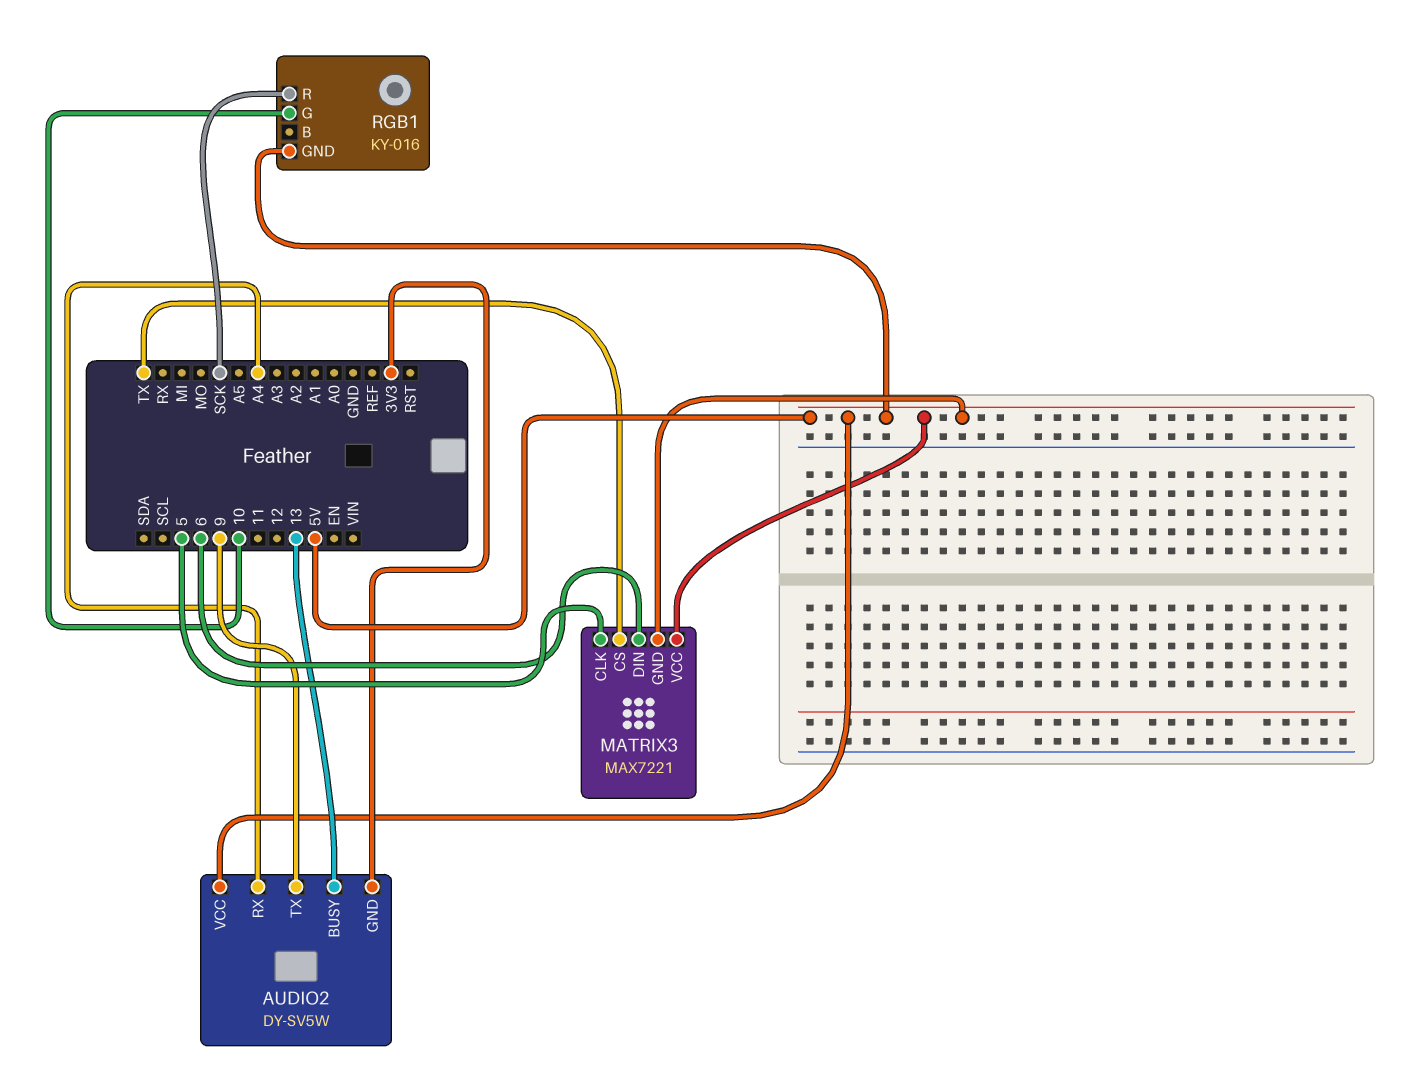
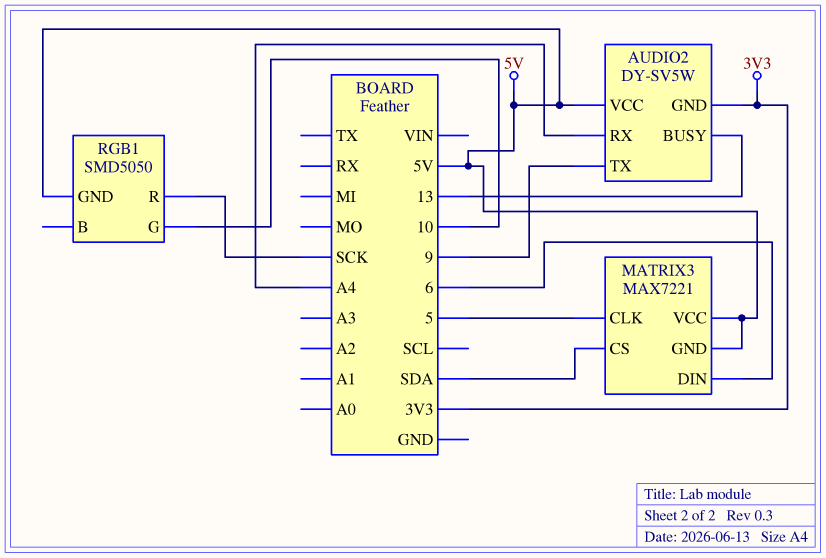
MATRIX3 pin CS: TX -> SDA
RGB1: KY-016 -> SMD5050

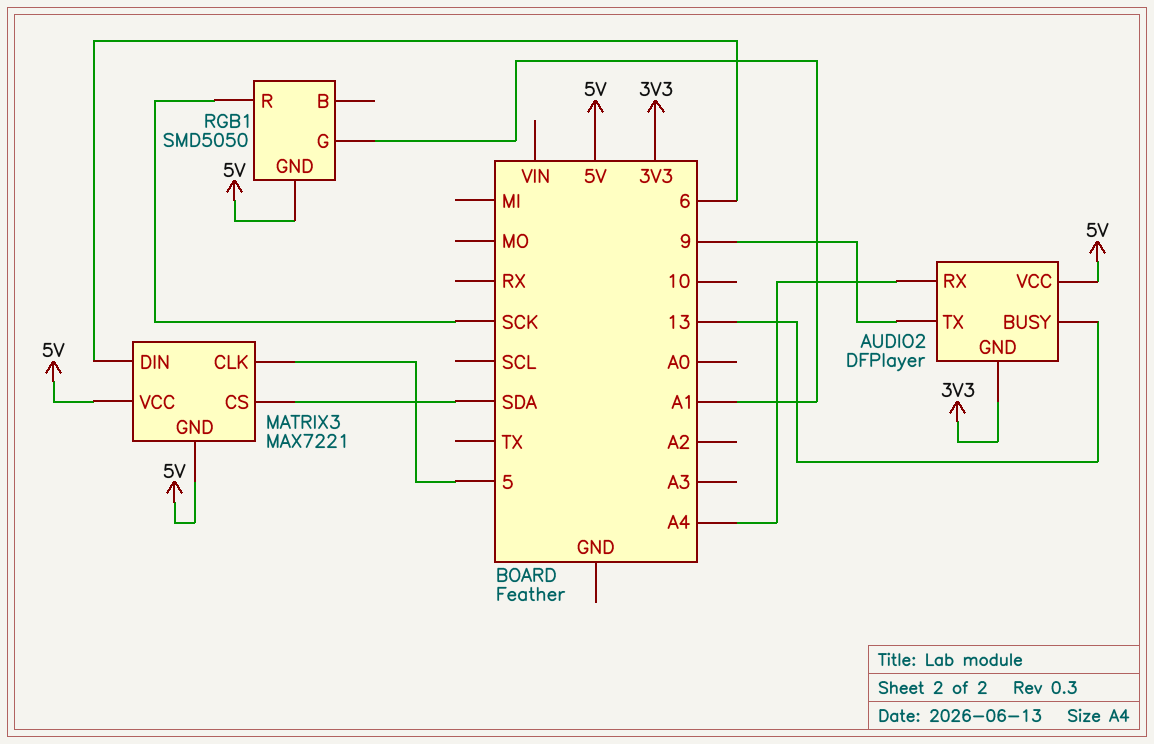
AUDIO2: DY-SV5W -> DFPlayer
RGB1 pin G: 10 -> A1

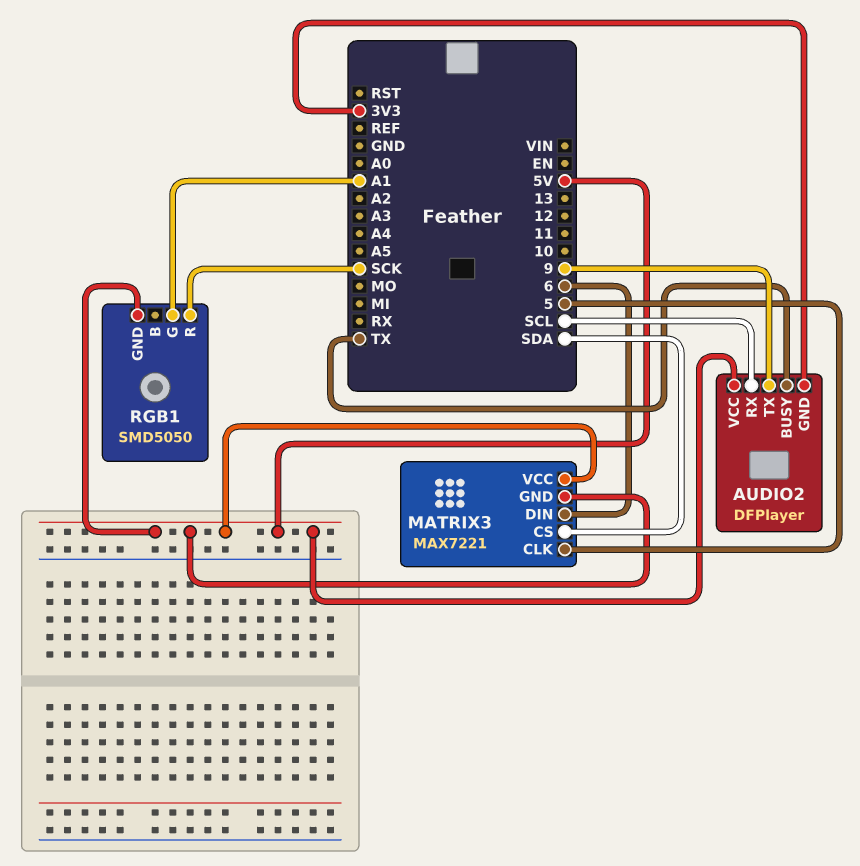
AUDIO2 pin BUSY: 13 -> TX
AUDIO2 pin RX: A4 -> SCL

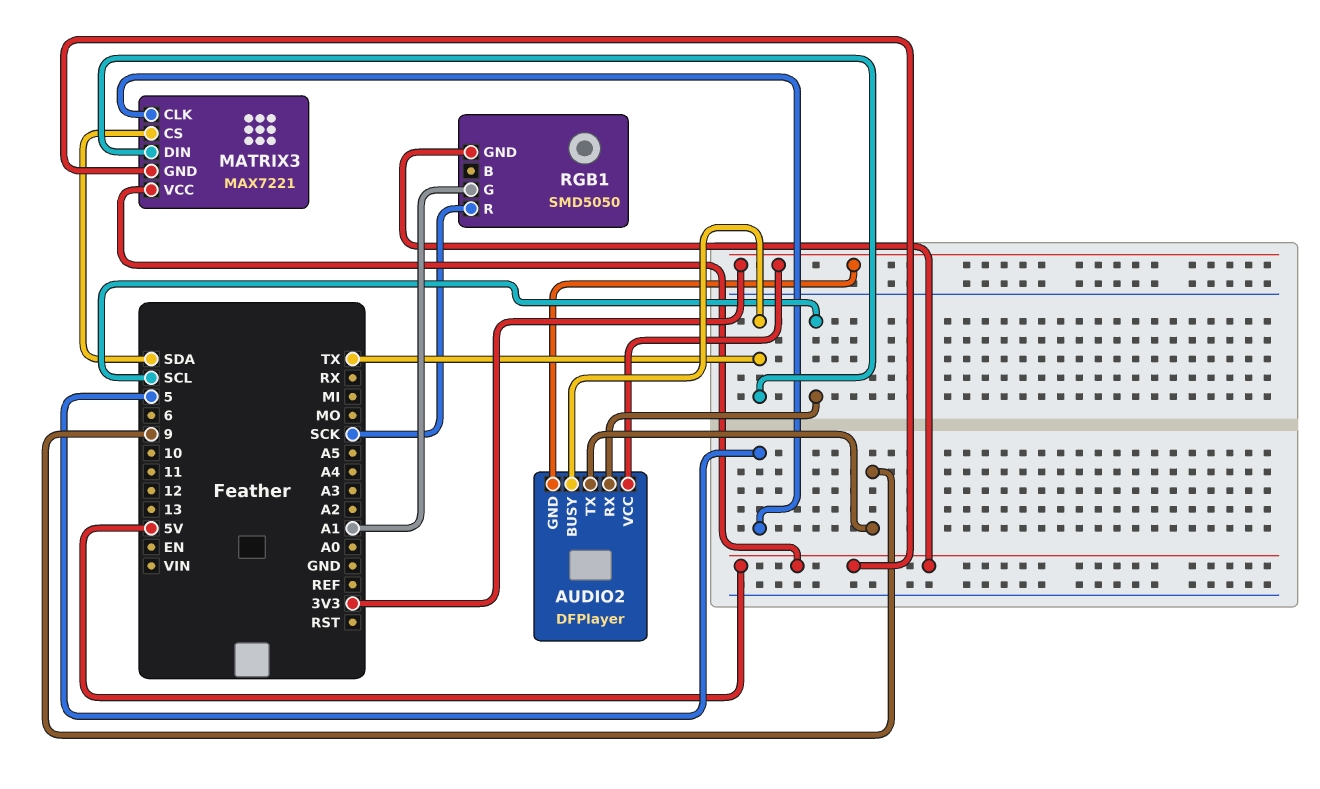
AUDIO2 pin VCC: 5V -> 3V3
MATRIX3 pin DIN: 6 -> TX

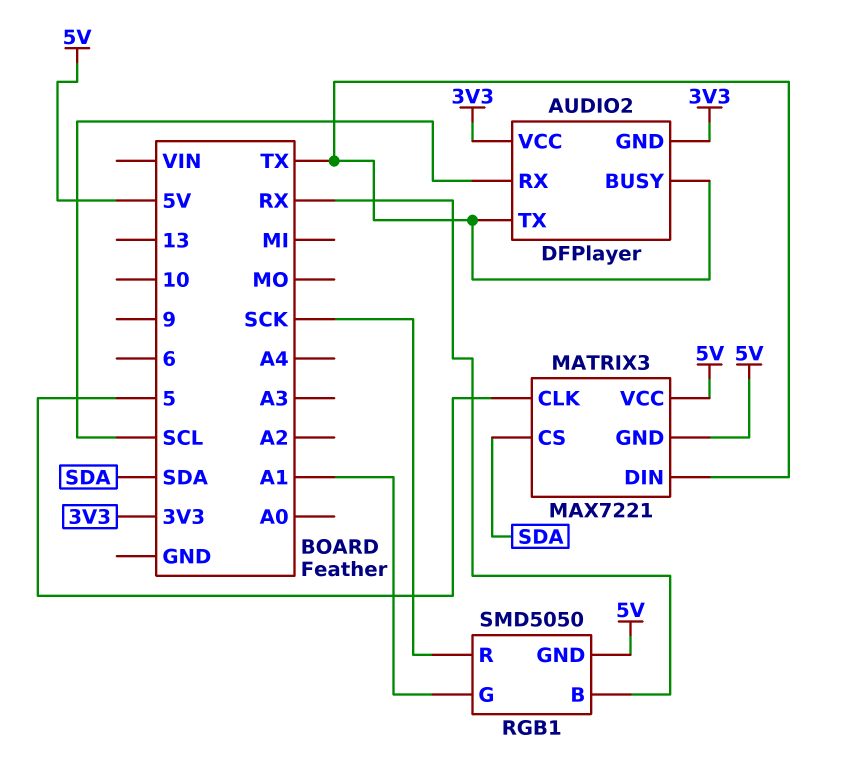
AUDIO2 pin TX: 9 -> TX
RGB1 pin B: none -> RX

